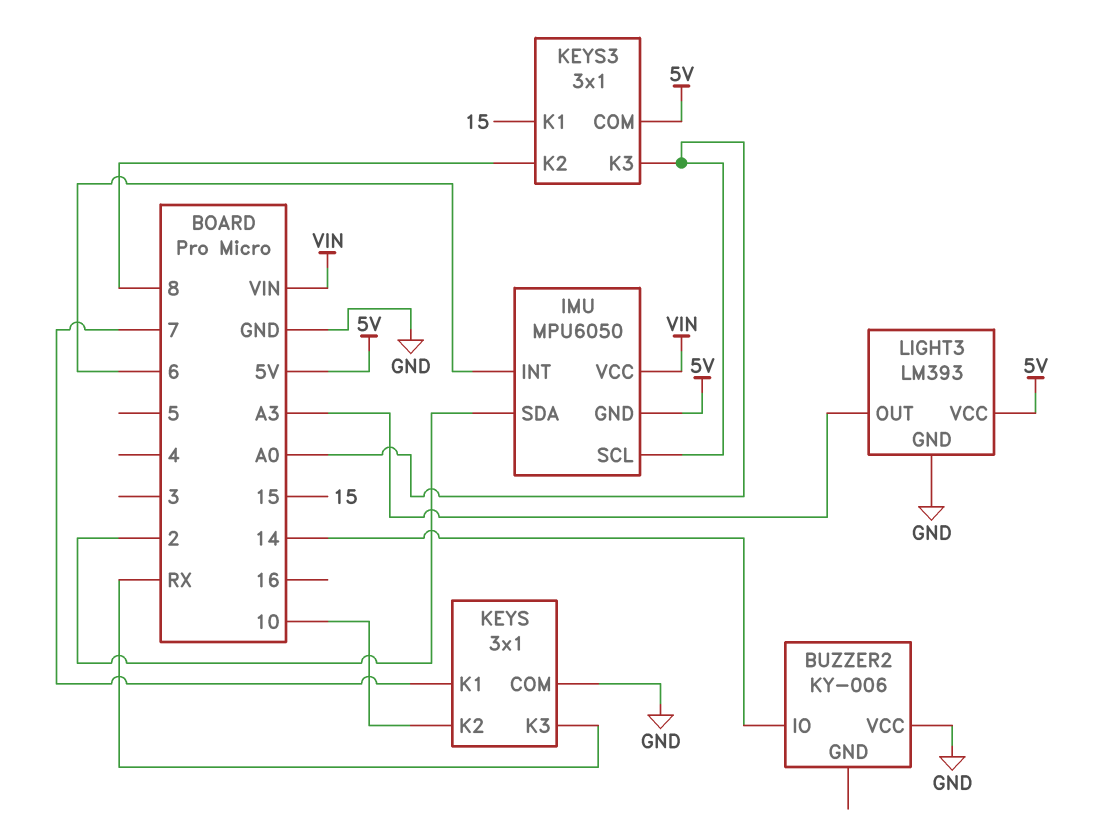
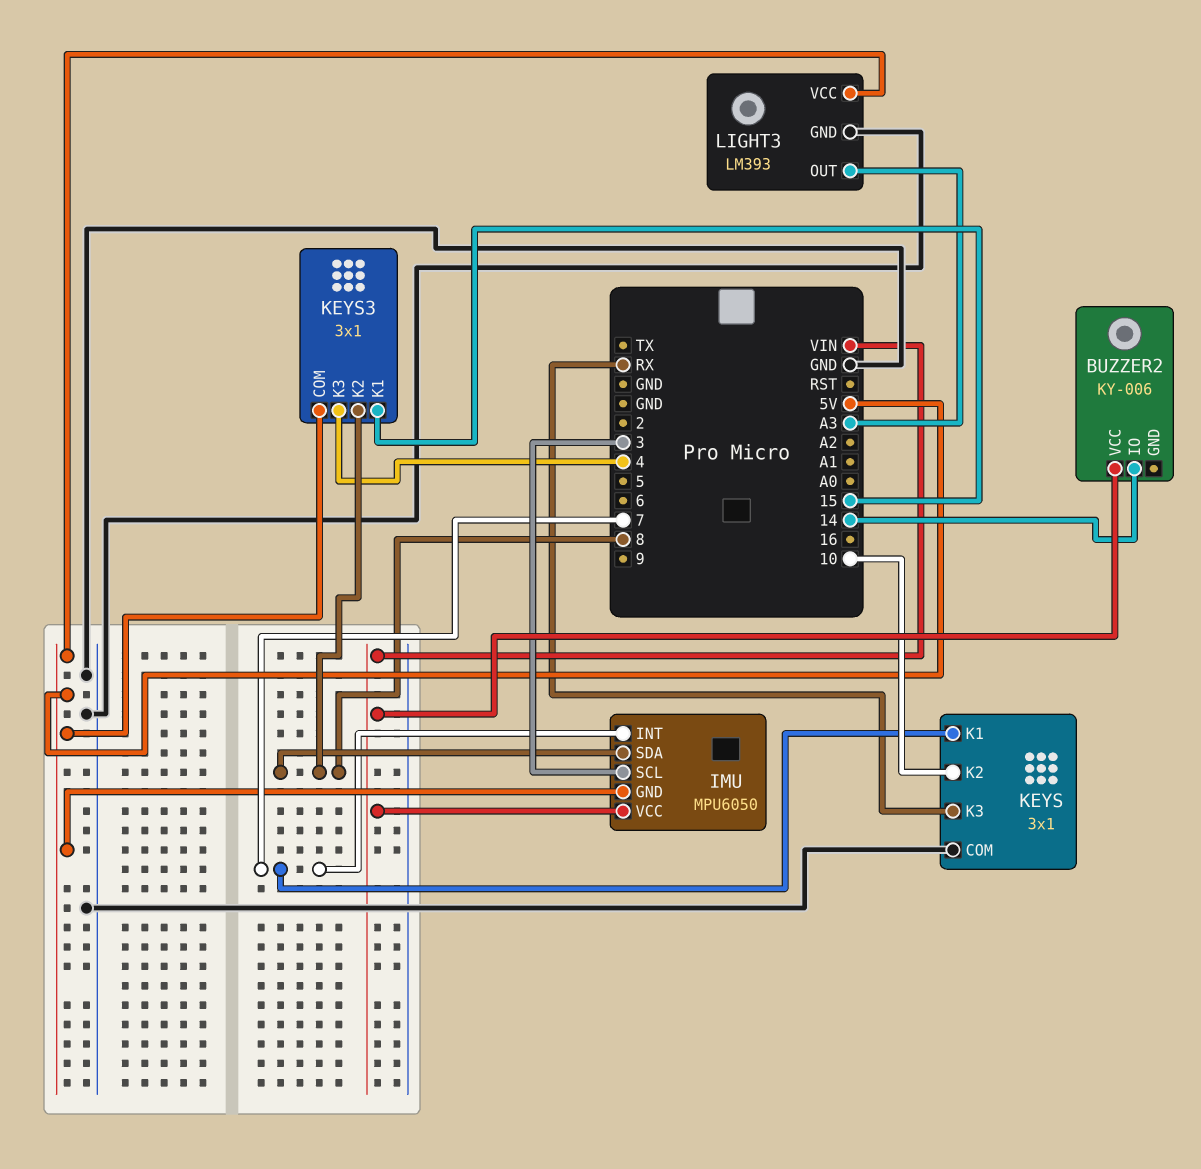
BUZZER2 pin VCC: GND -> VIN
IMU pin INT: 6 -> 7
IMU pin SCL: A0 -> 3
IMU pin SDA: 2 -> 8
KEYS3 pin K3: A0 -> 4

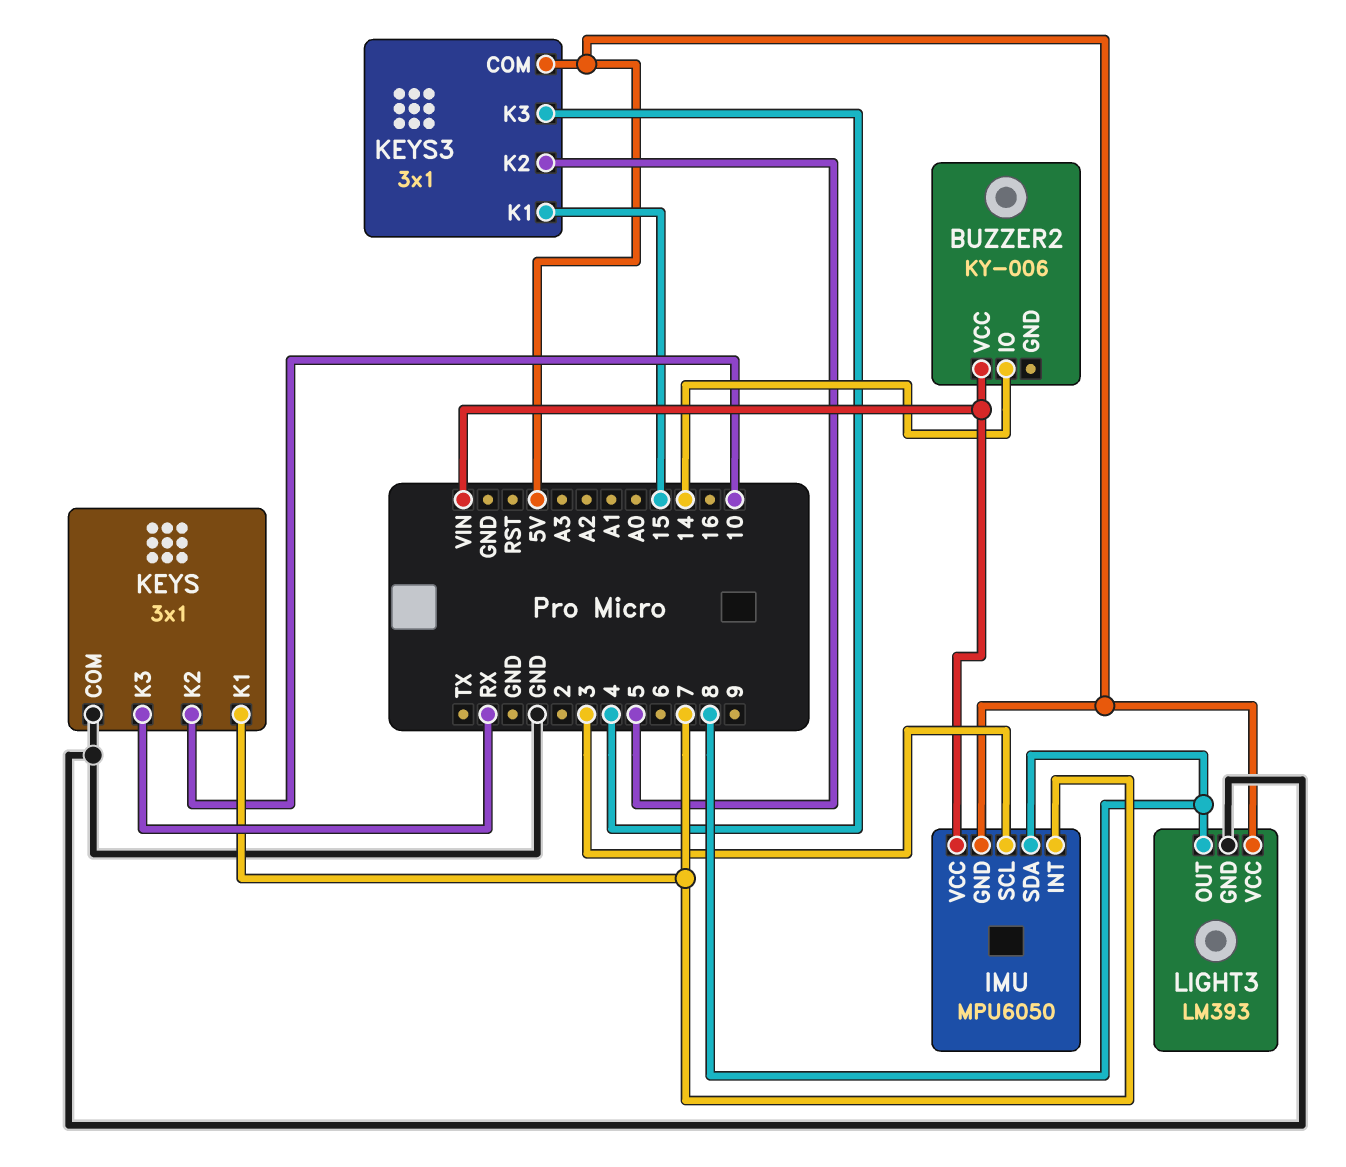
KEYS3 pin K2: 8 -> 5
LIGHT3 pin OUT: A3 -> 8

